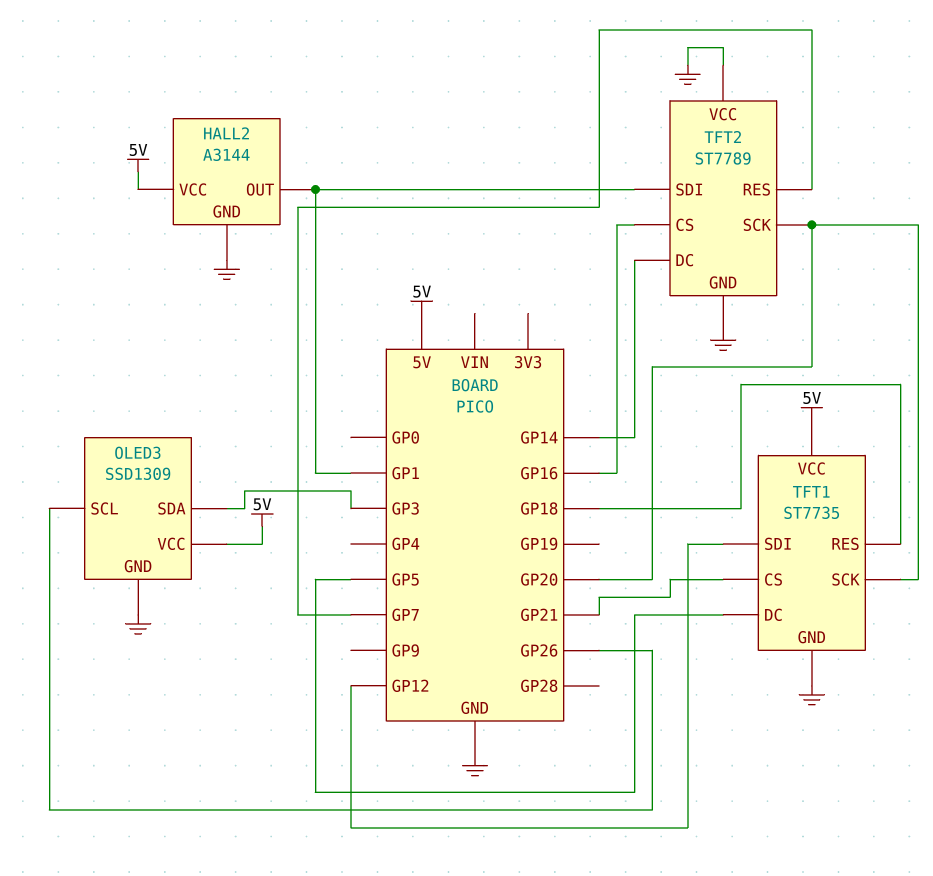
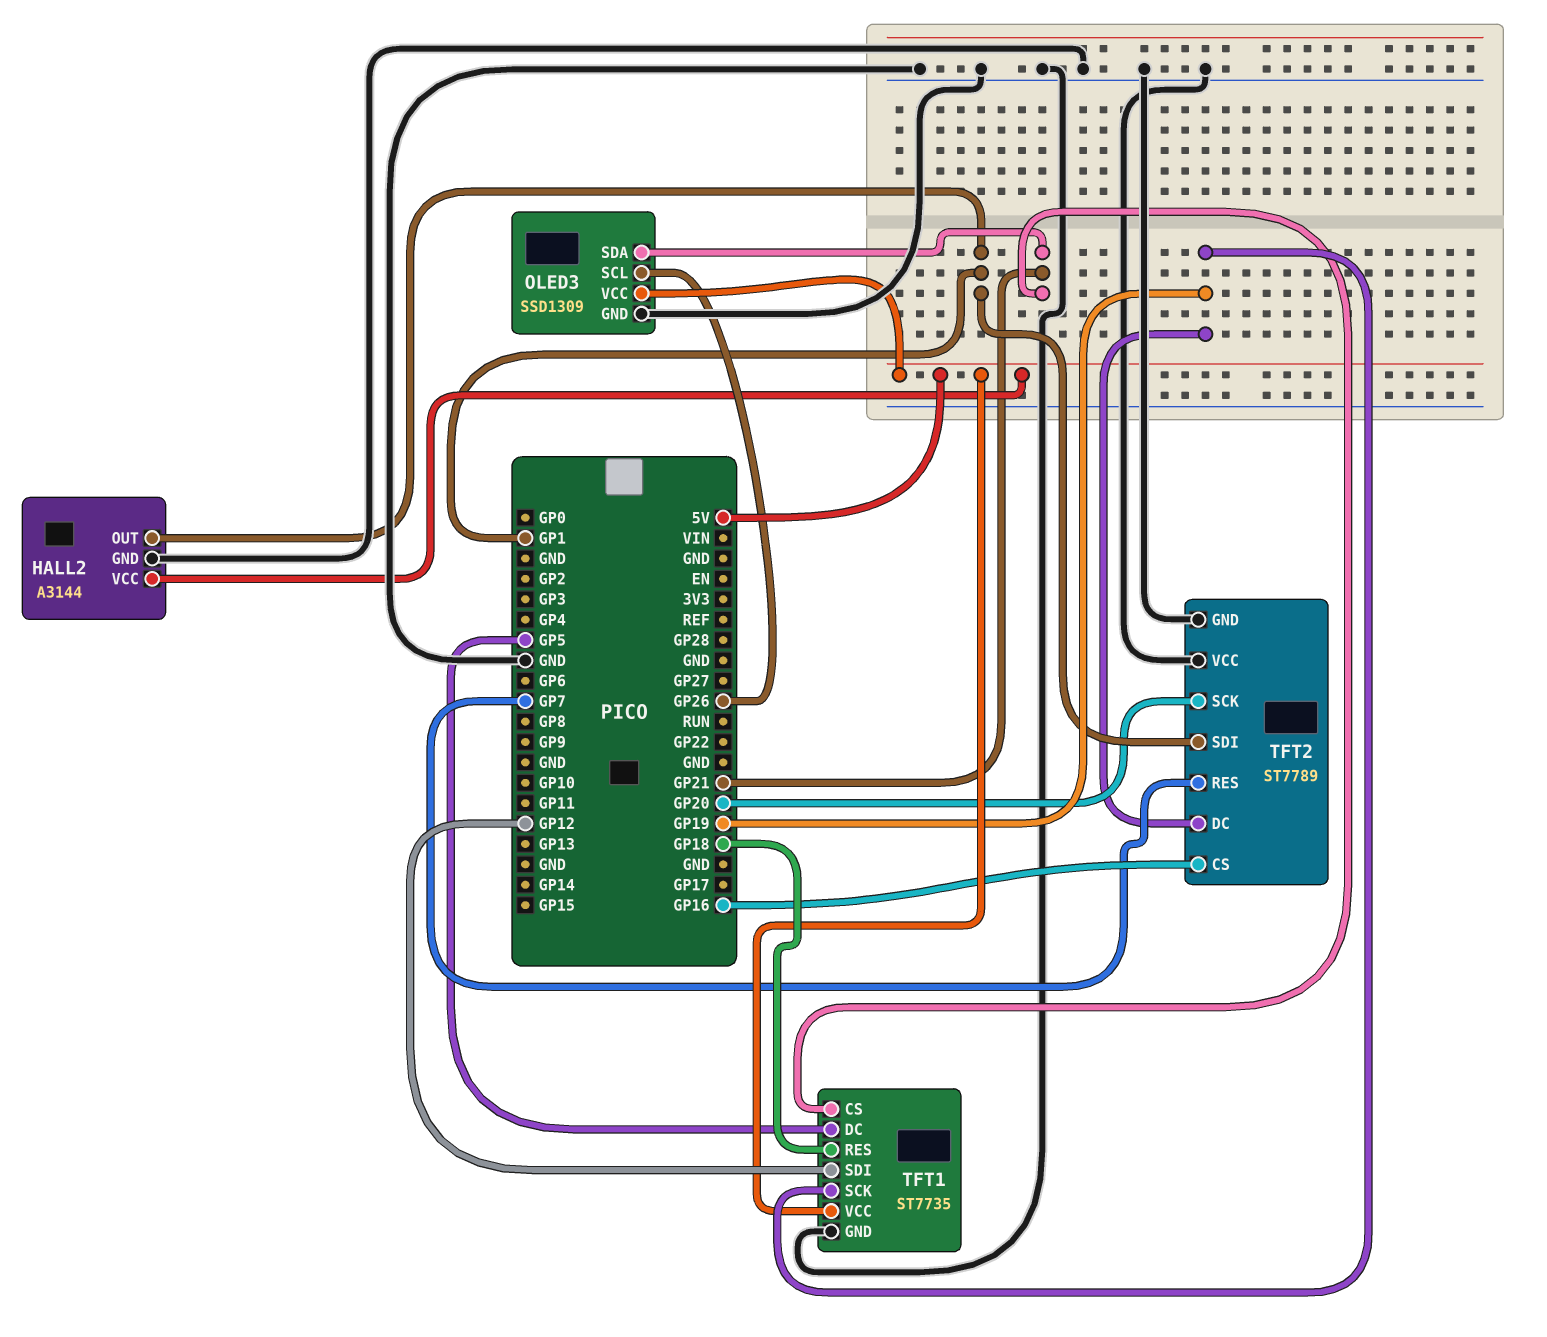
OLED3 pin SDA: GP3 -> GP21
TFT1 pin SCK: GP20 -> GP19
TFT2 pin DC: GP14 -> GP19

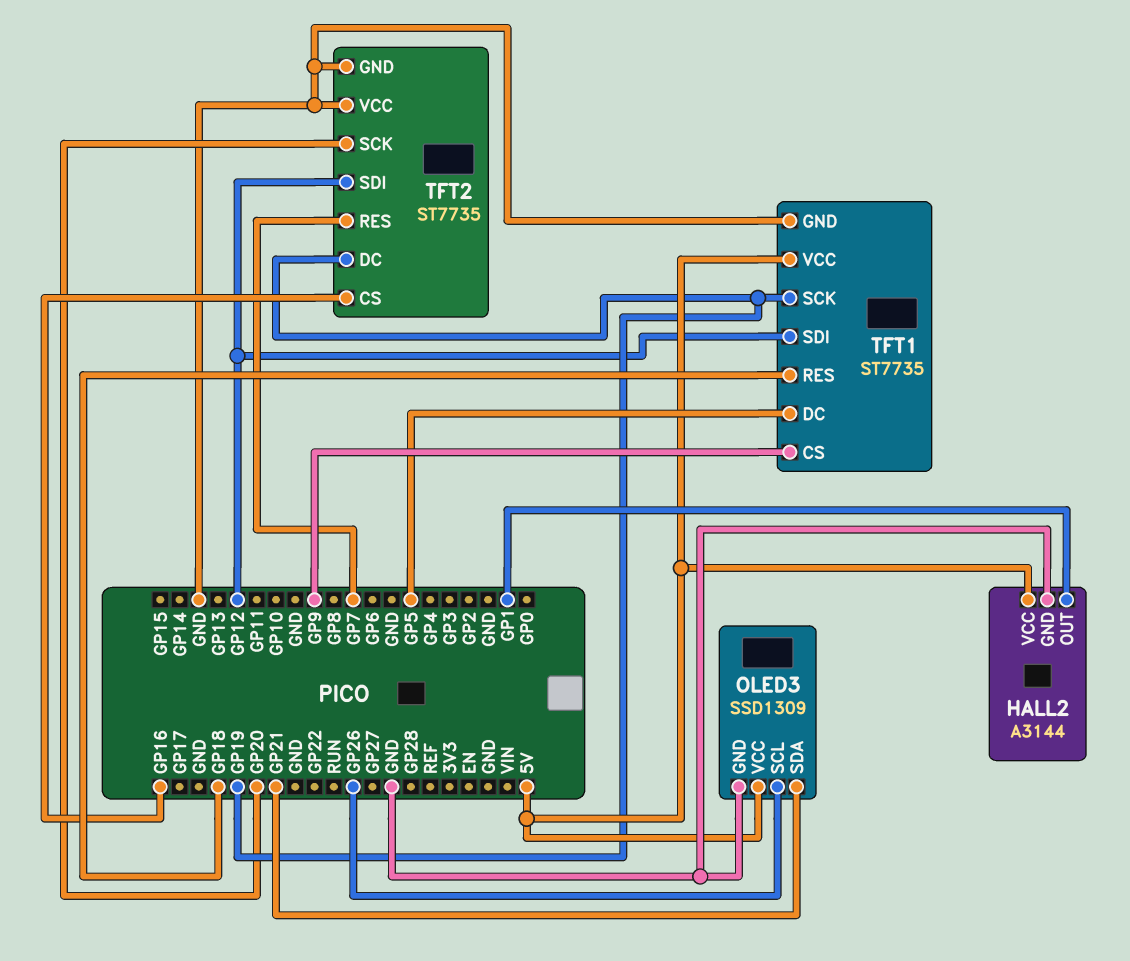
TFT1 pin CS: GP21 -> GP9
TFT2: ST7789 -> ST7735
TFT2 pin SDI: GP1 -> GP12

